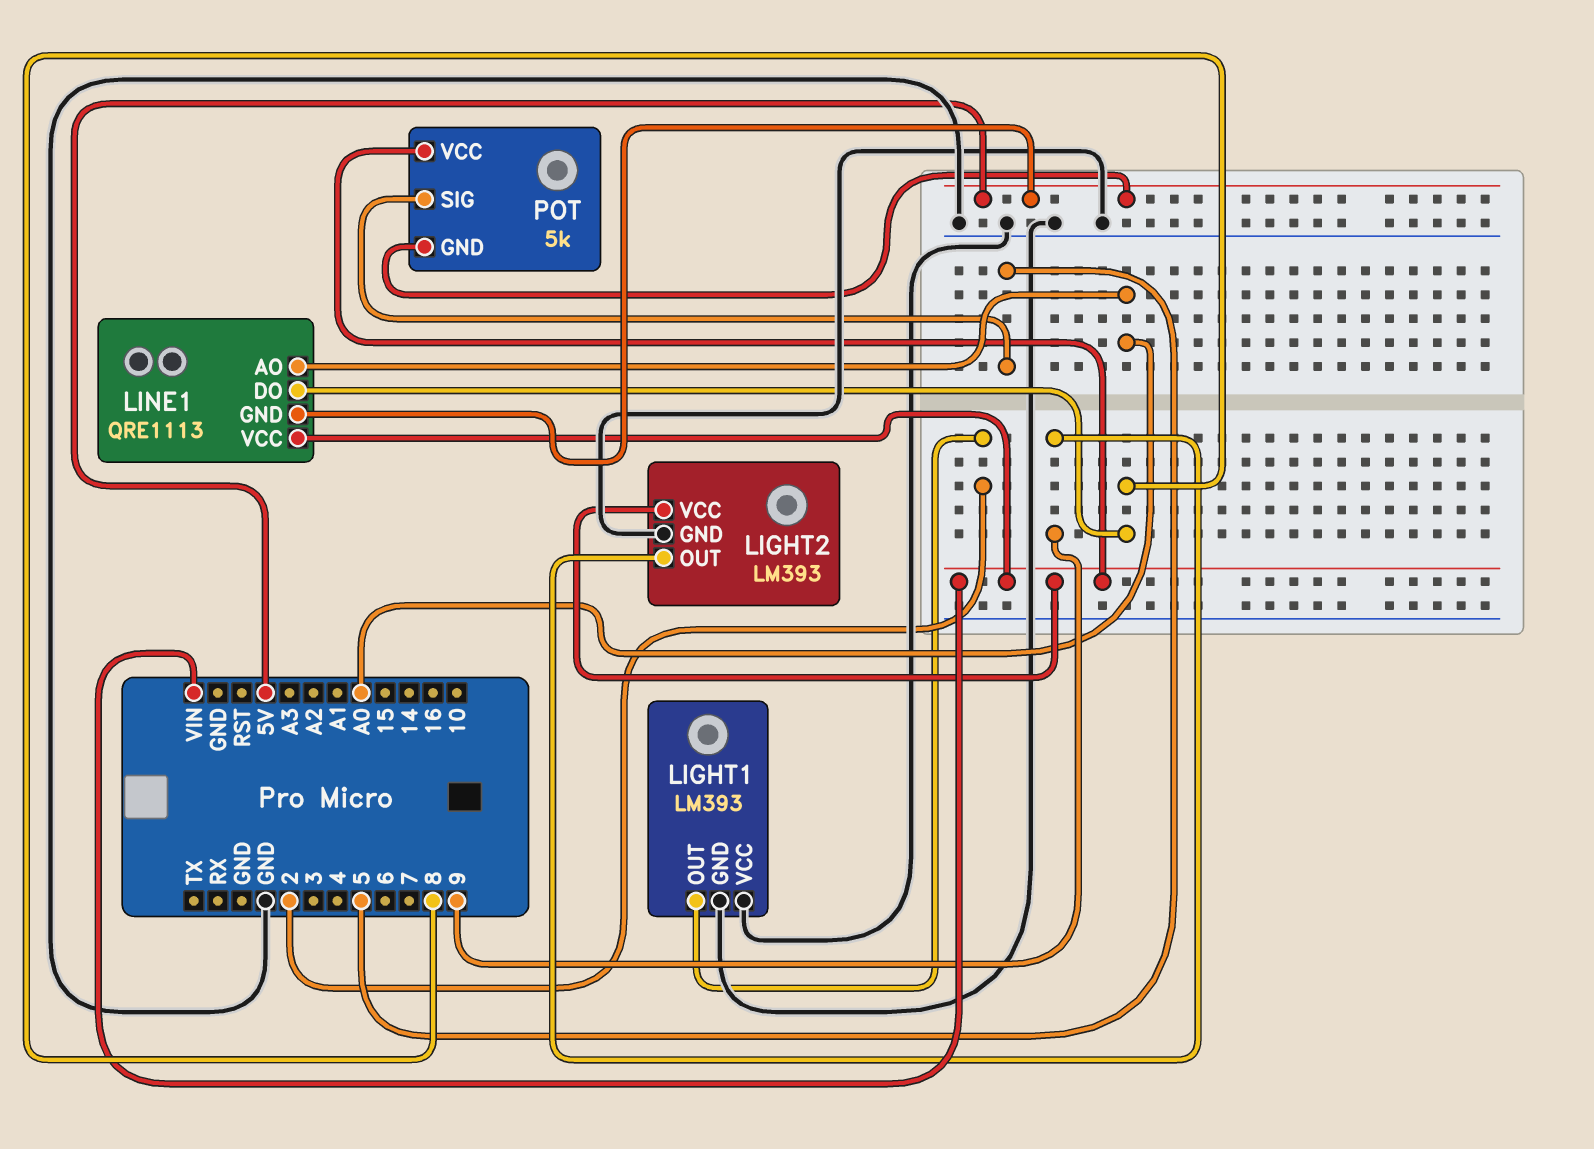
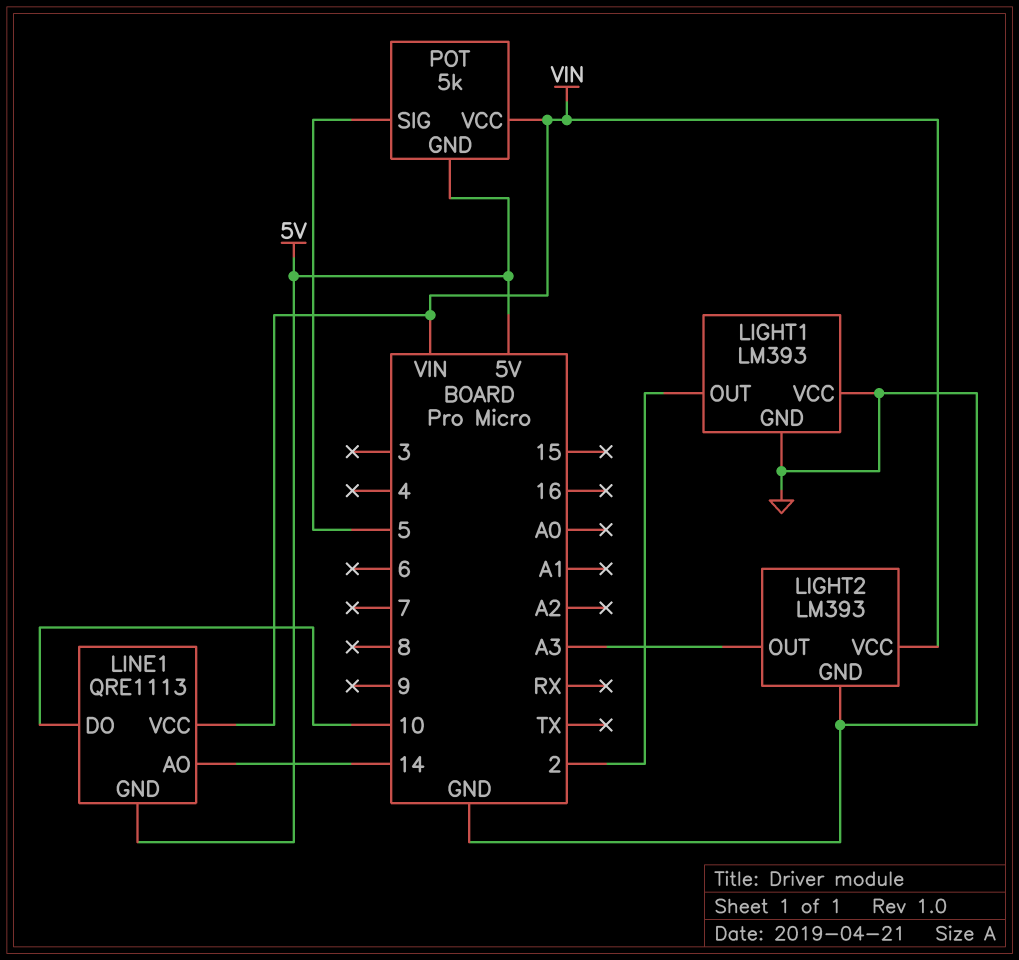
LIGHT2 pin OUT: 9 -> A3
LINE1 pin AO: A0 -> 14
LINE1 pin DO: 8 -> 10

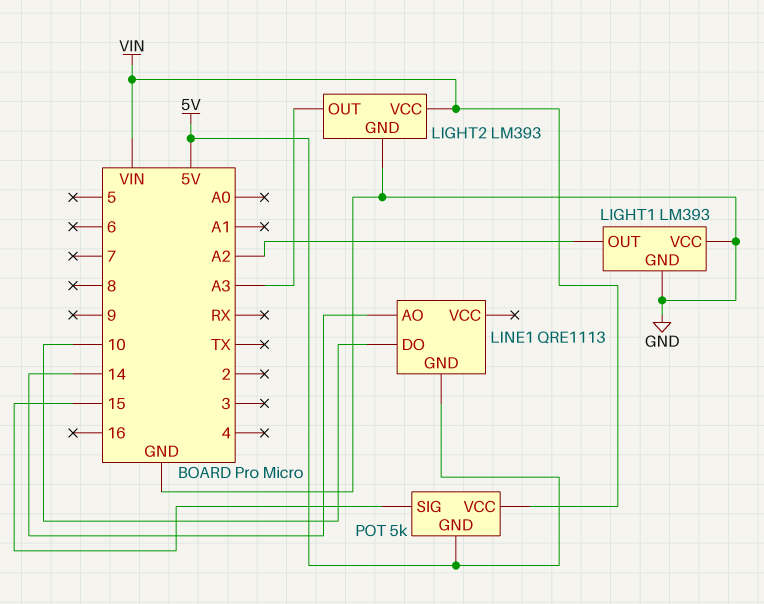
LIGHT1 pin OUT: 2 -> A2
LINE1 pin VCC: VIN -> none
POT pin SIG: 5 -> 15

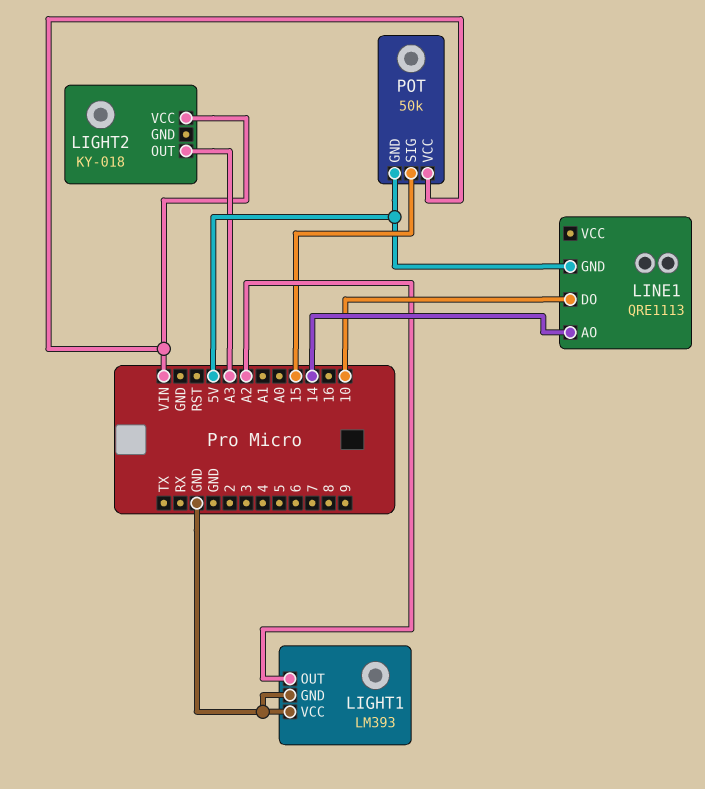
LIGHT2: LM393 -> KY-018
LIGHT2 pin GND: GND -> none
POT: 5k -> 50k

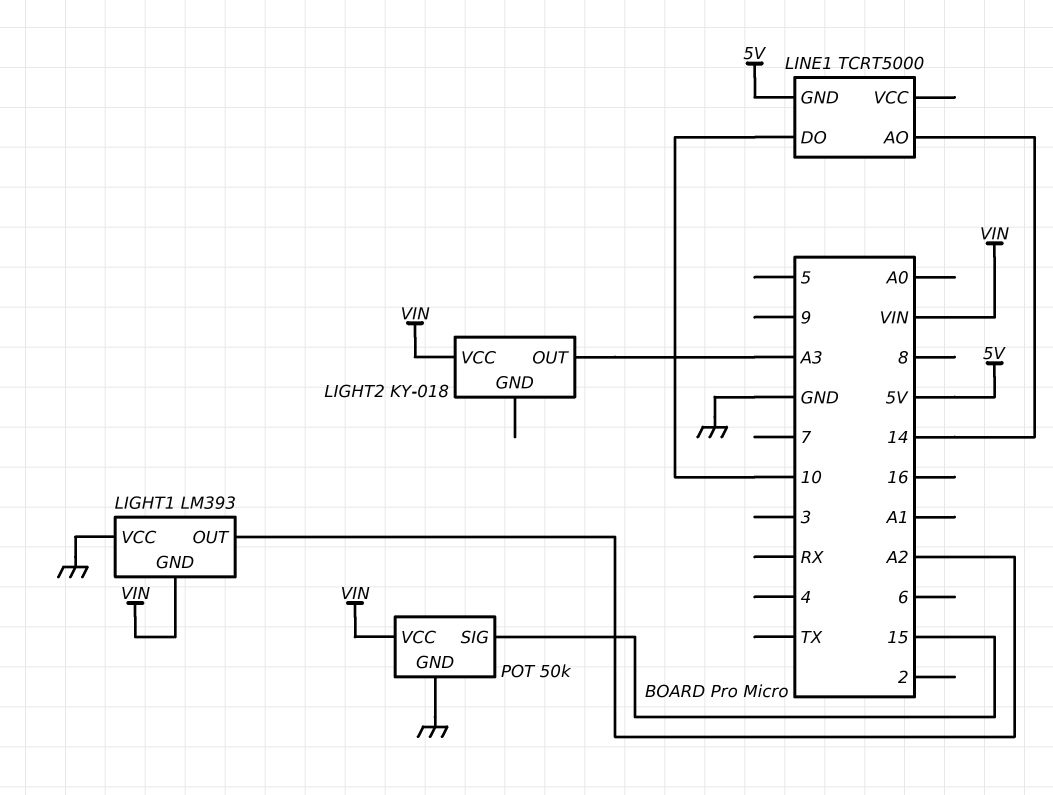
LIGHT1 pin GND: GND -> VIN
LINE1: QRE1113 -> TCRT5000
POT pin GND: 5V -> GND

